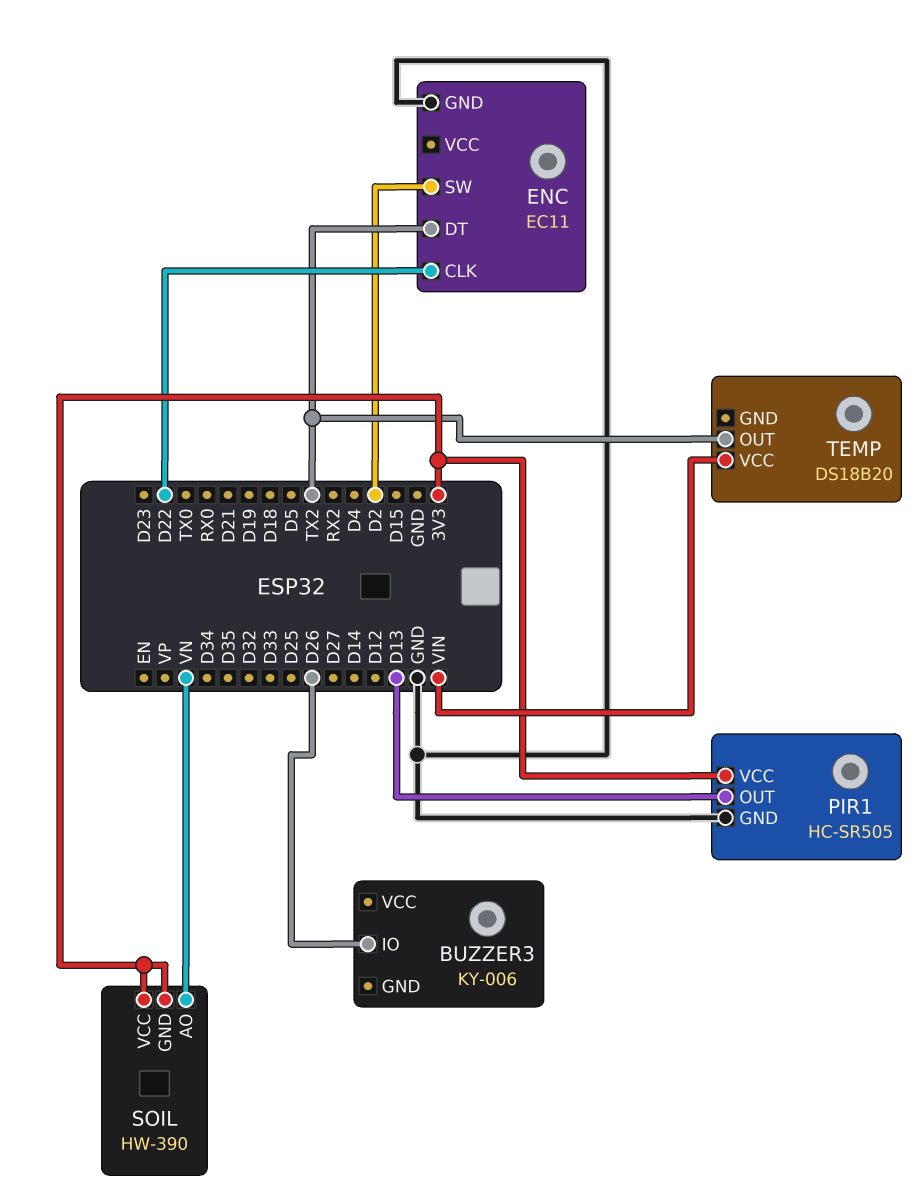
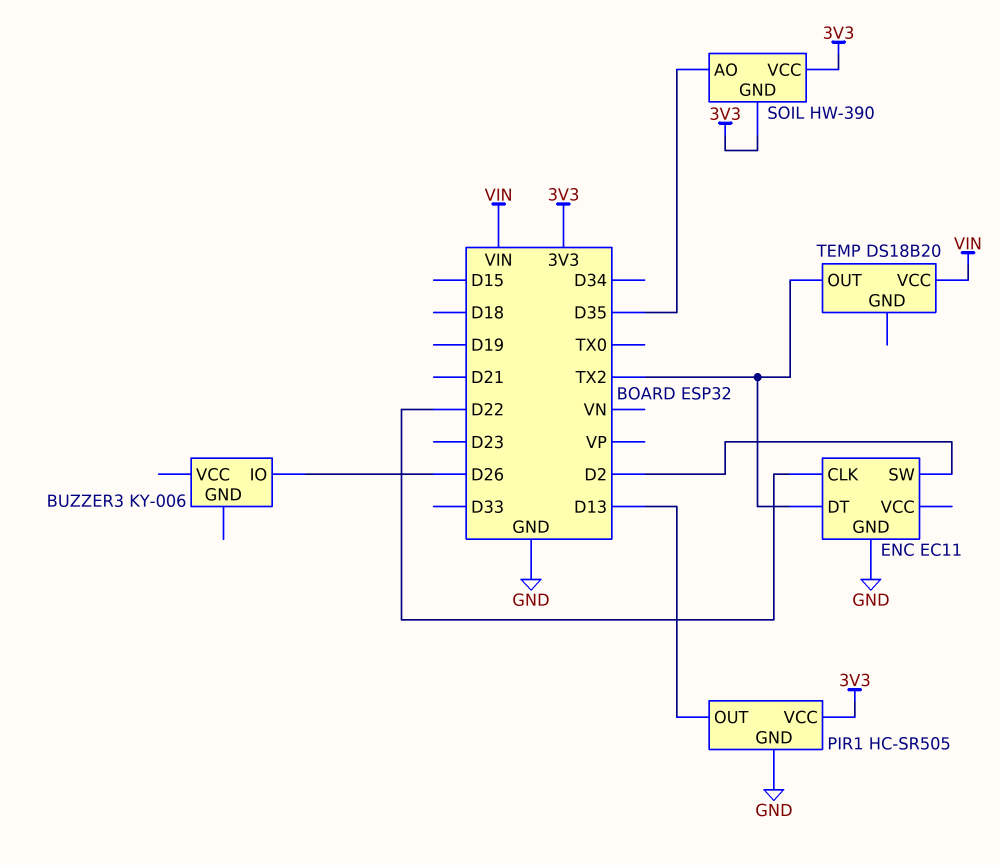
SOIL pin AO: VN -> D35

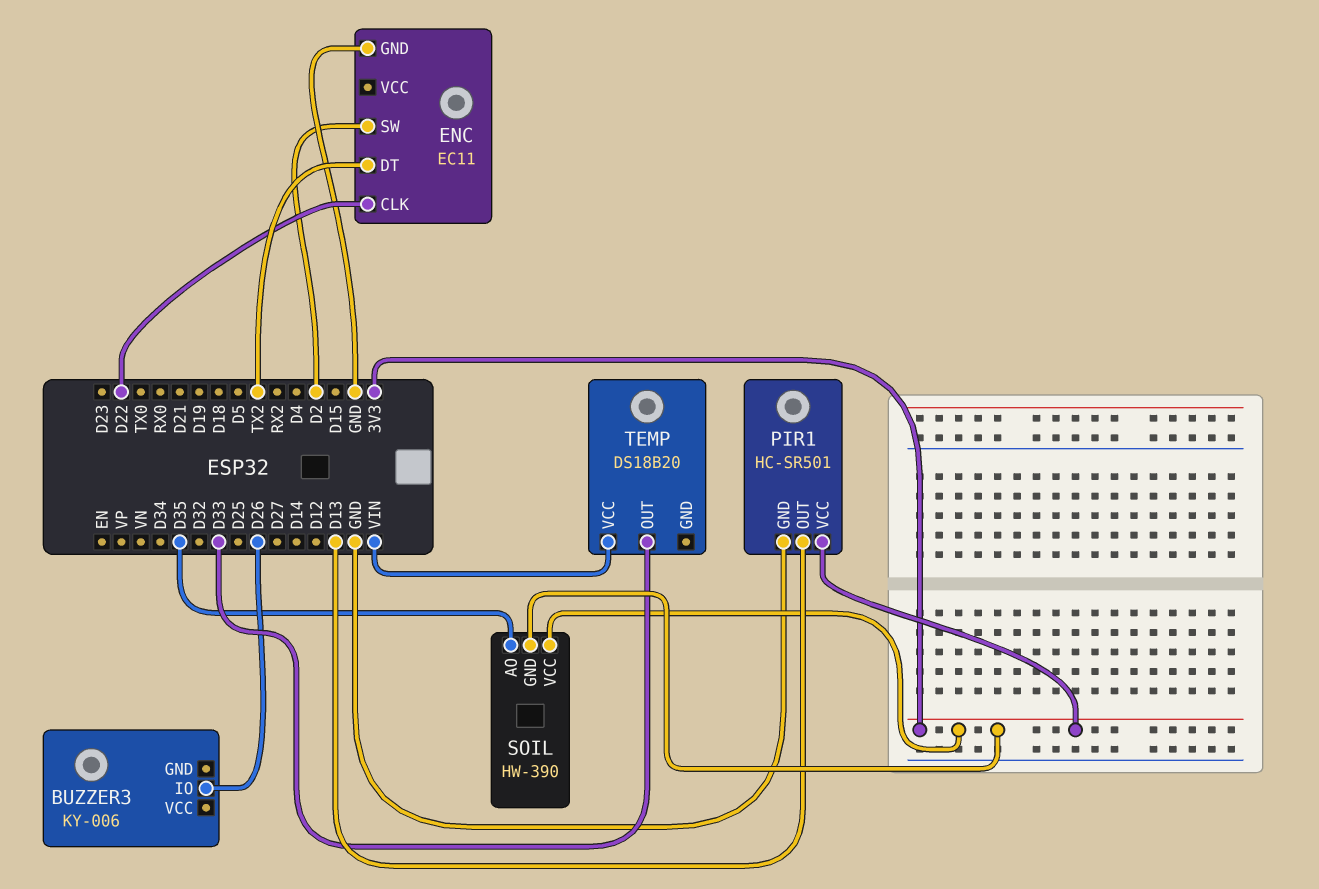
PIR1: HC-SR505 -> HC-SR501
TEMP pin OUT: TX2 -> D33

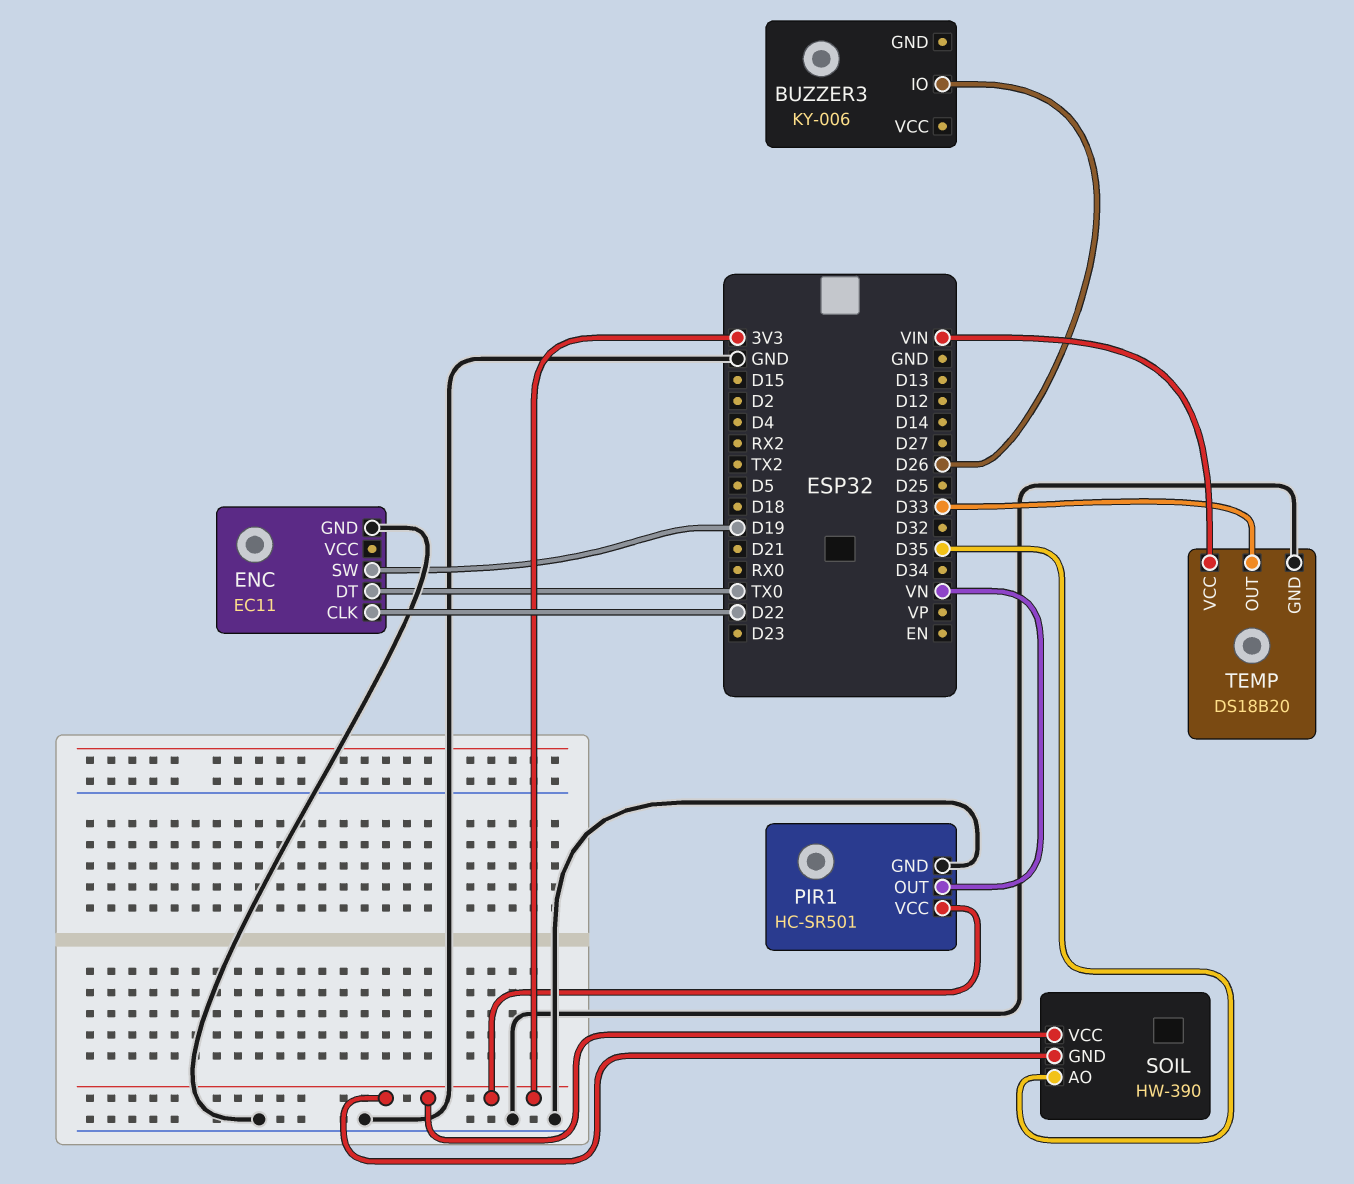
ENC pin DT: TX2 -> TX0
ENC pin SW: D2 -> D19
PIR1 pin OUT: D13 -> VN
TEMP pin GND: none -> GND

